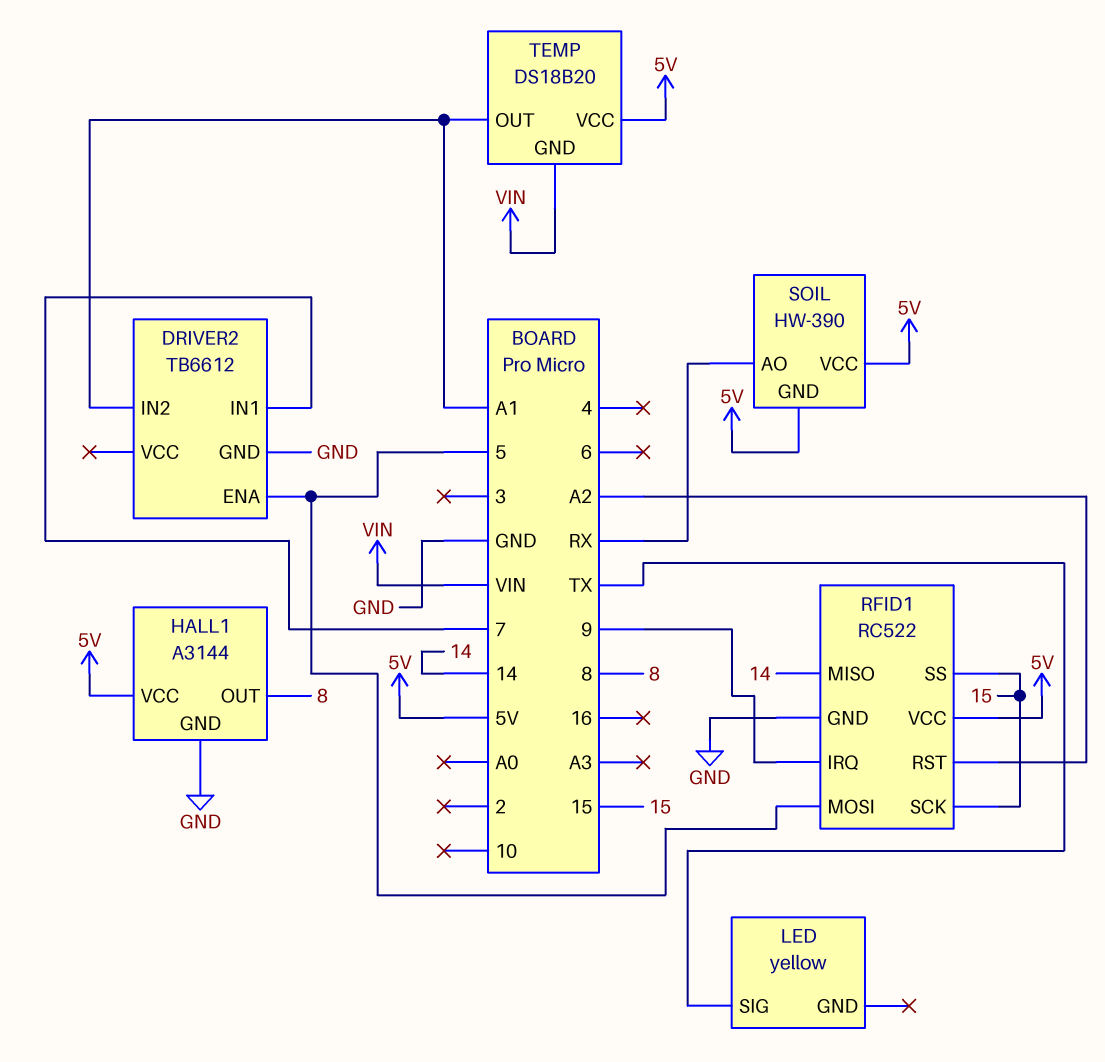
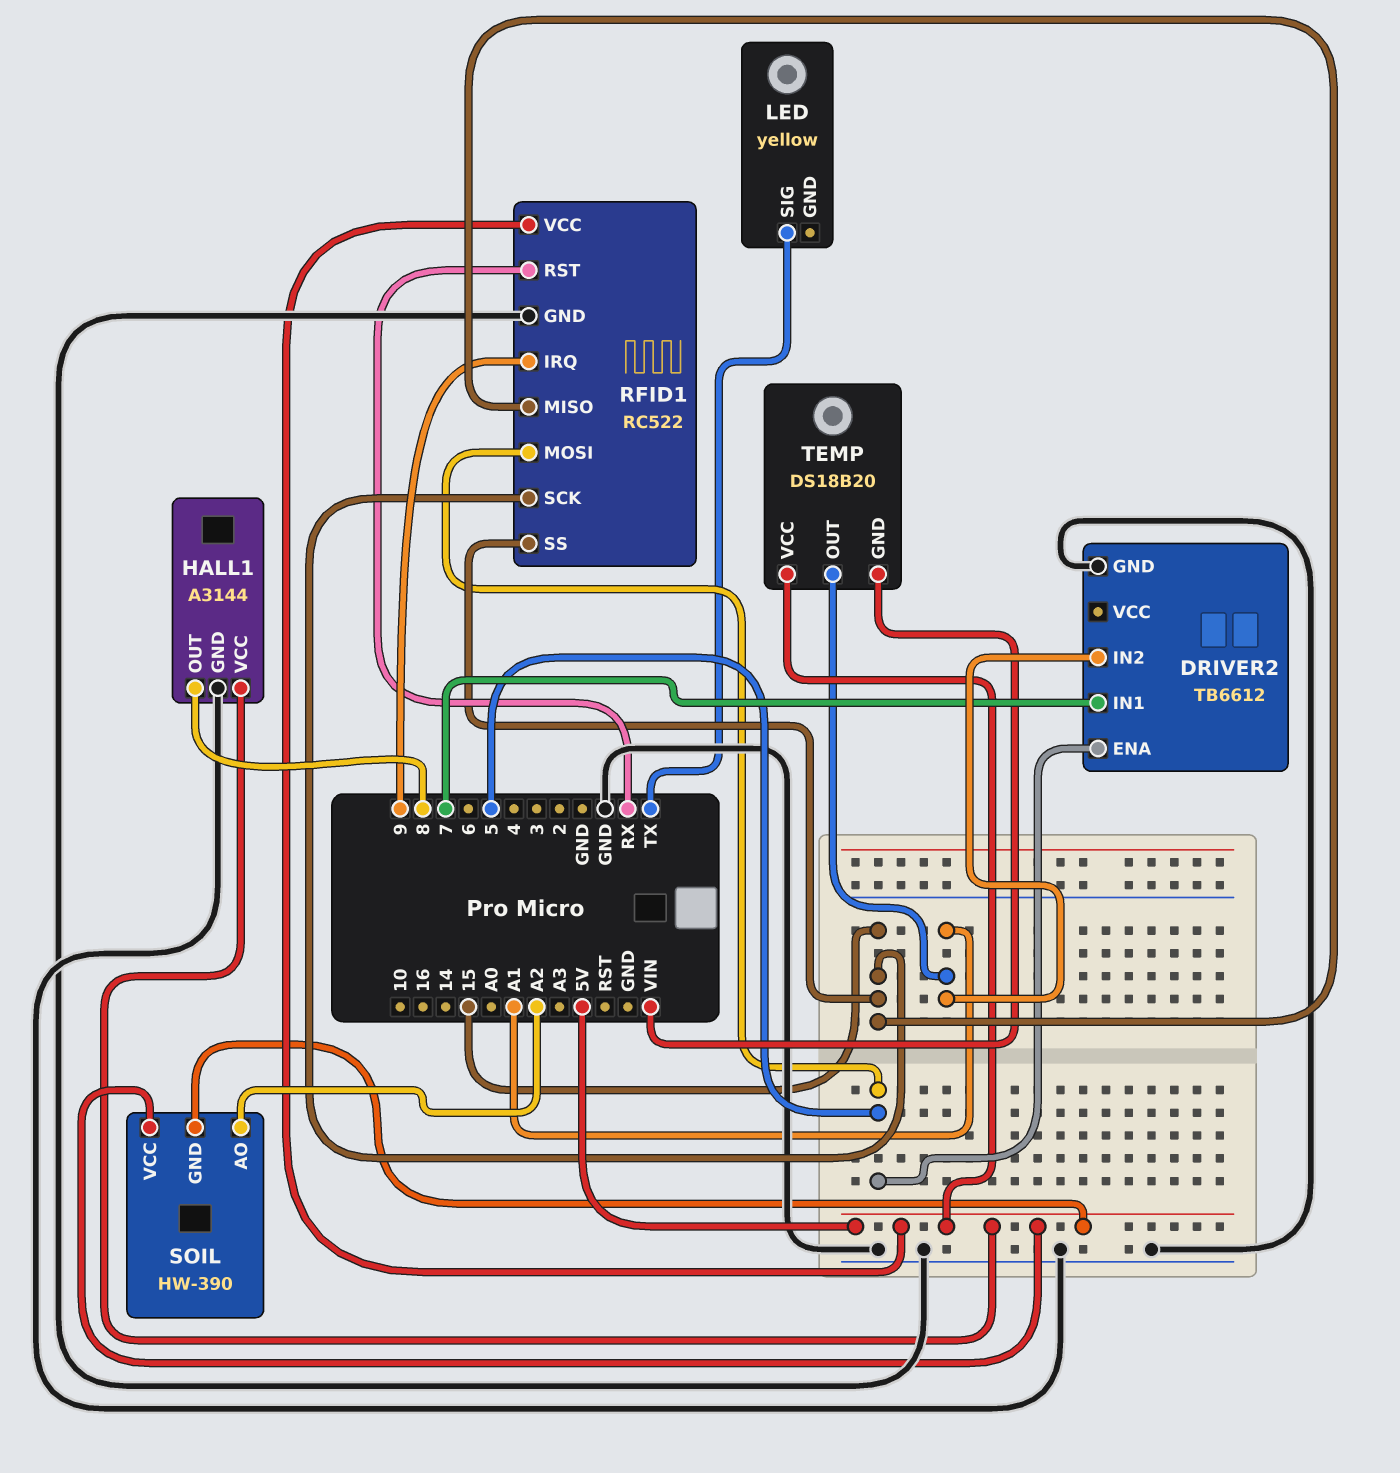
RFID1 pin MISO: 14 -> 15
RFID1 pin RST: A2 -> RX
SOIL pin AO: RX -> A2

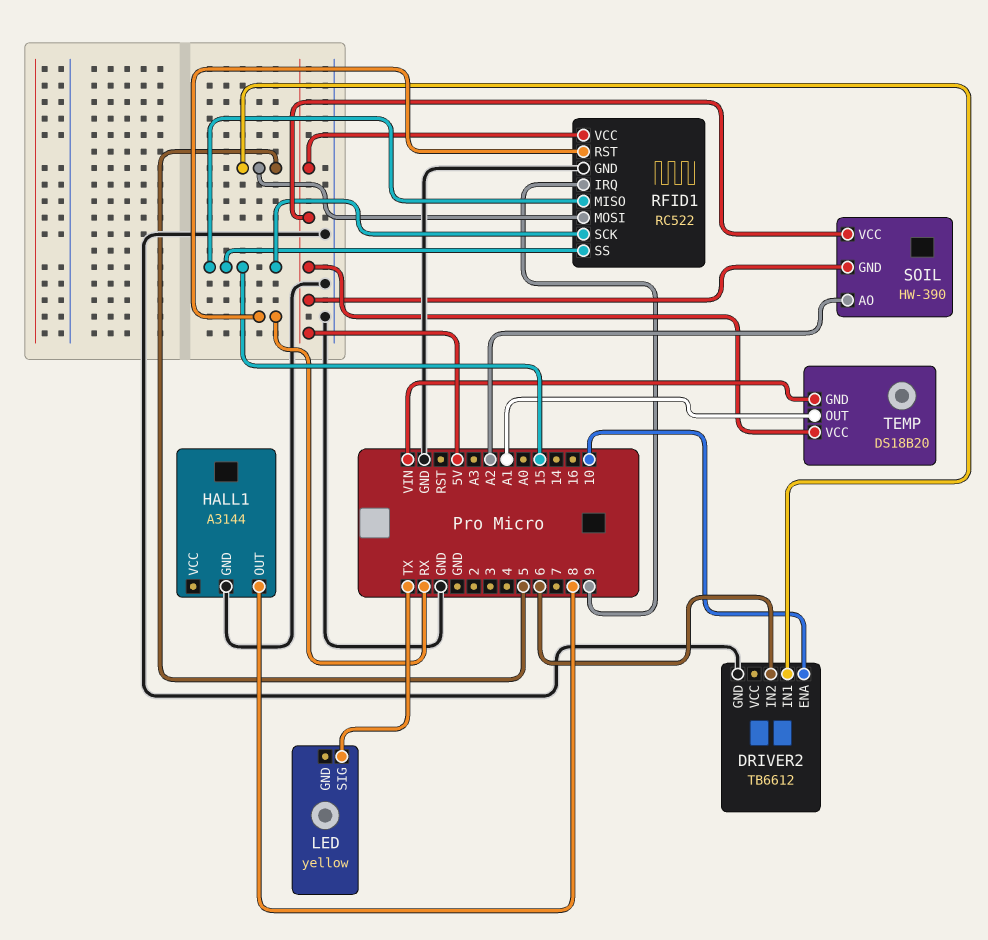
DRIVER2 pin ENA: 5 -> 10
DRIVER2 pin IN1: 7 -> 5
DRIVER2 pin IN2: A1 -> 6
HALL1 pin VCC: 5V -> none

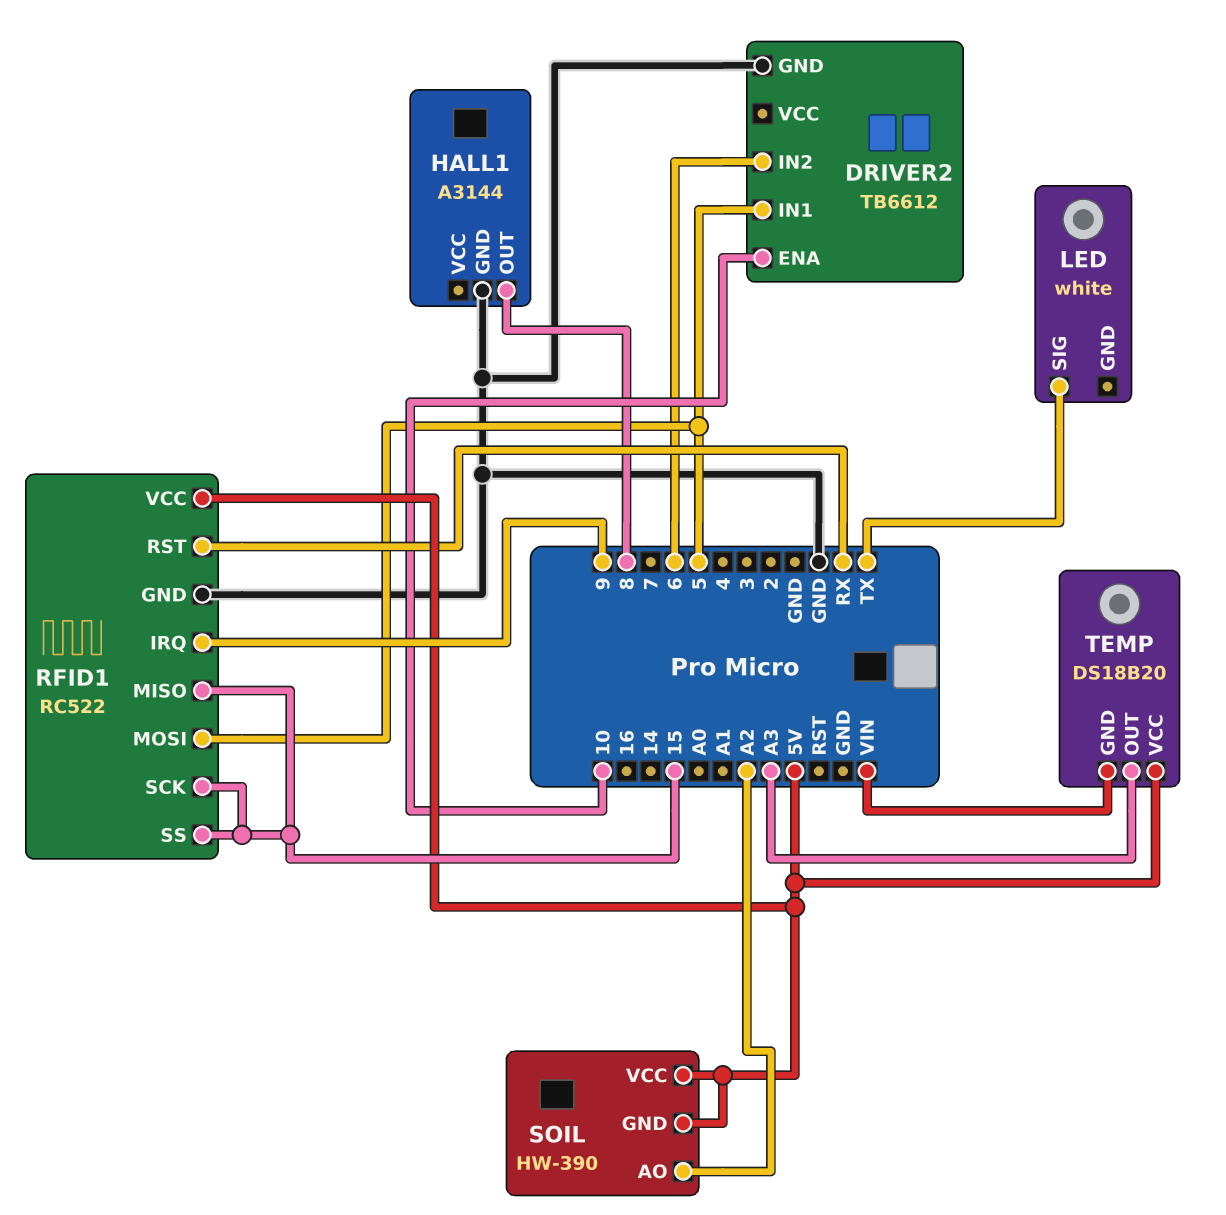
LED: yellow -> white
TEMP pin OUT: A1 -> A3

